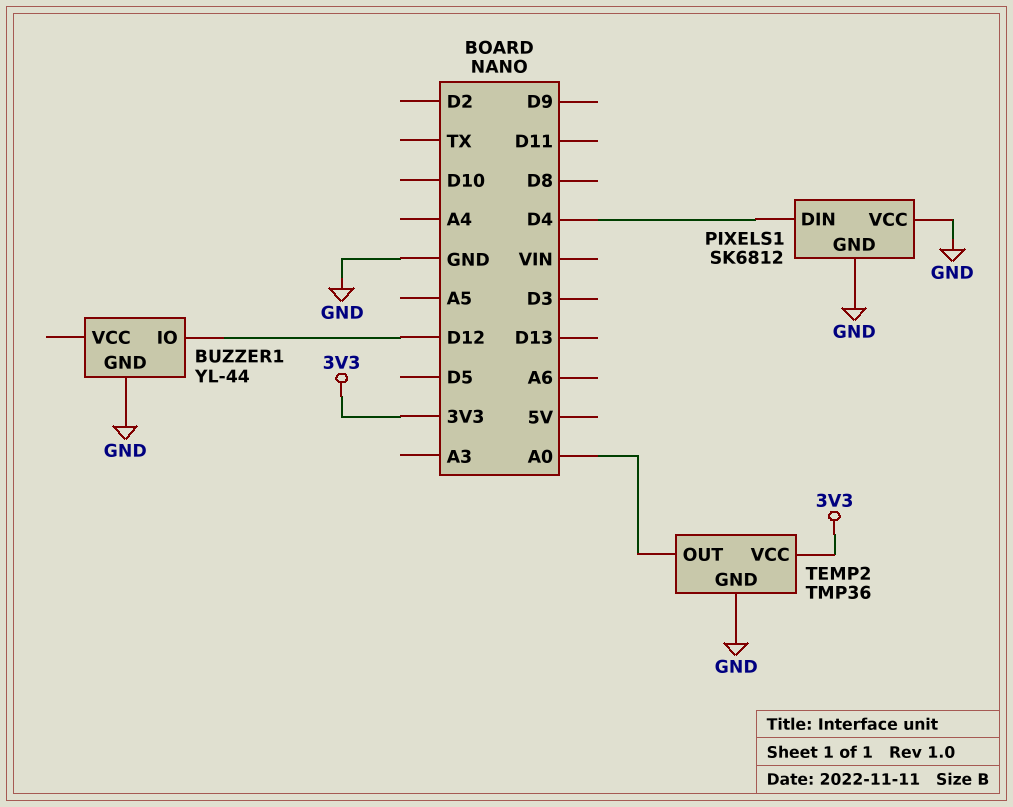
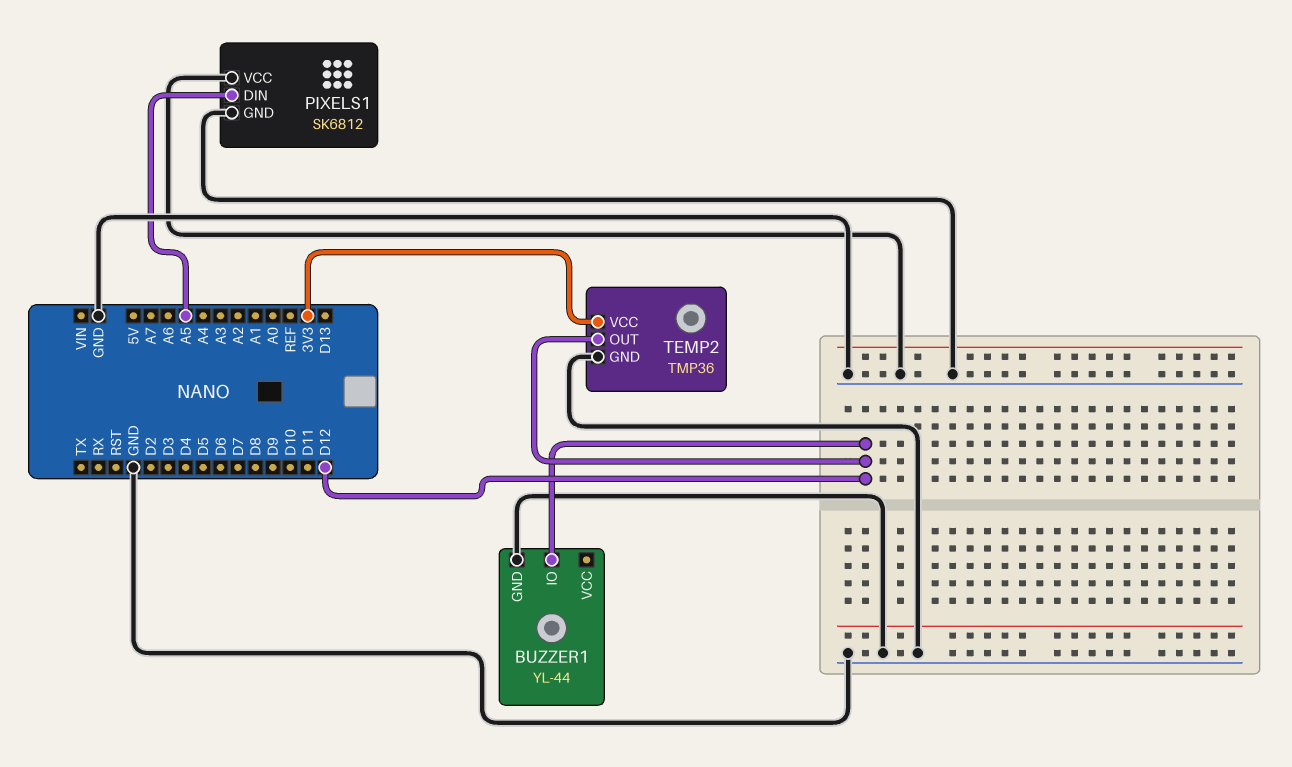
PIXELS1 pin DIN: D4 -> A5
TEMP2 pin OUT: A0 -> D12

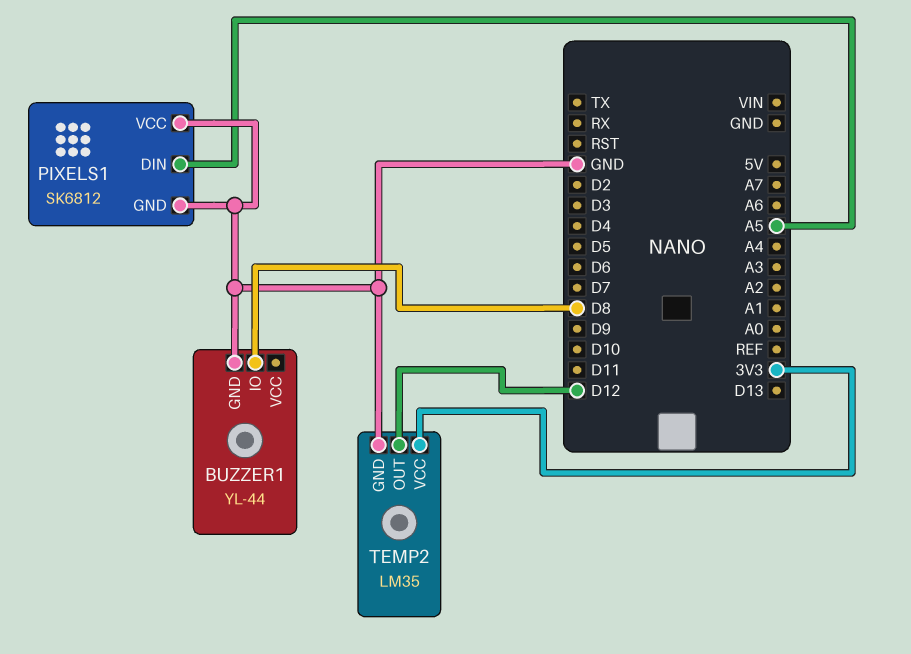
BUZZER1 pin IO: D12 -> D8
TEMP2: TMP36 -> LM35

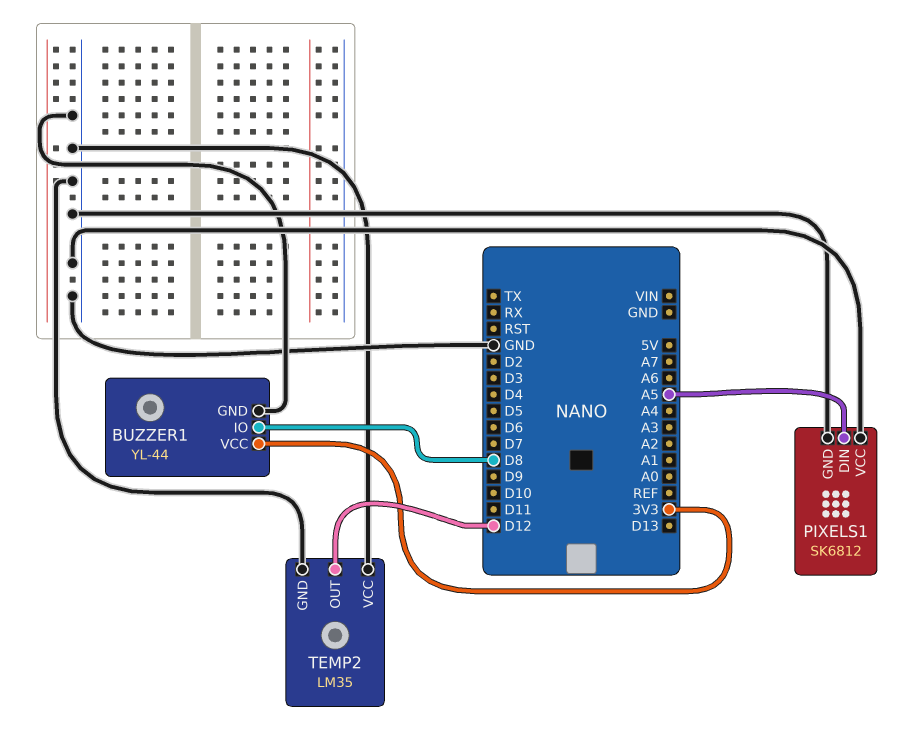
BUZZER1 pin VCC: none -> 3V3
TEMP2 pin VCC: 3V3 -> GND

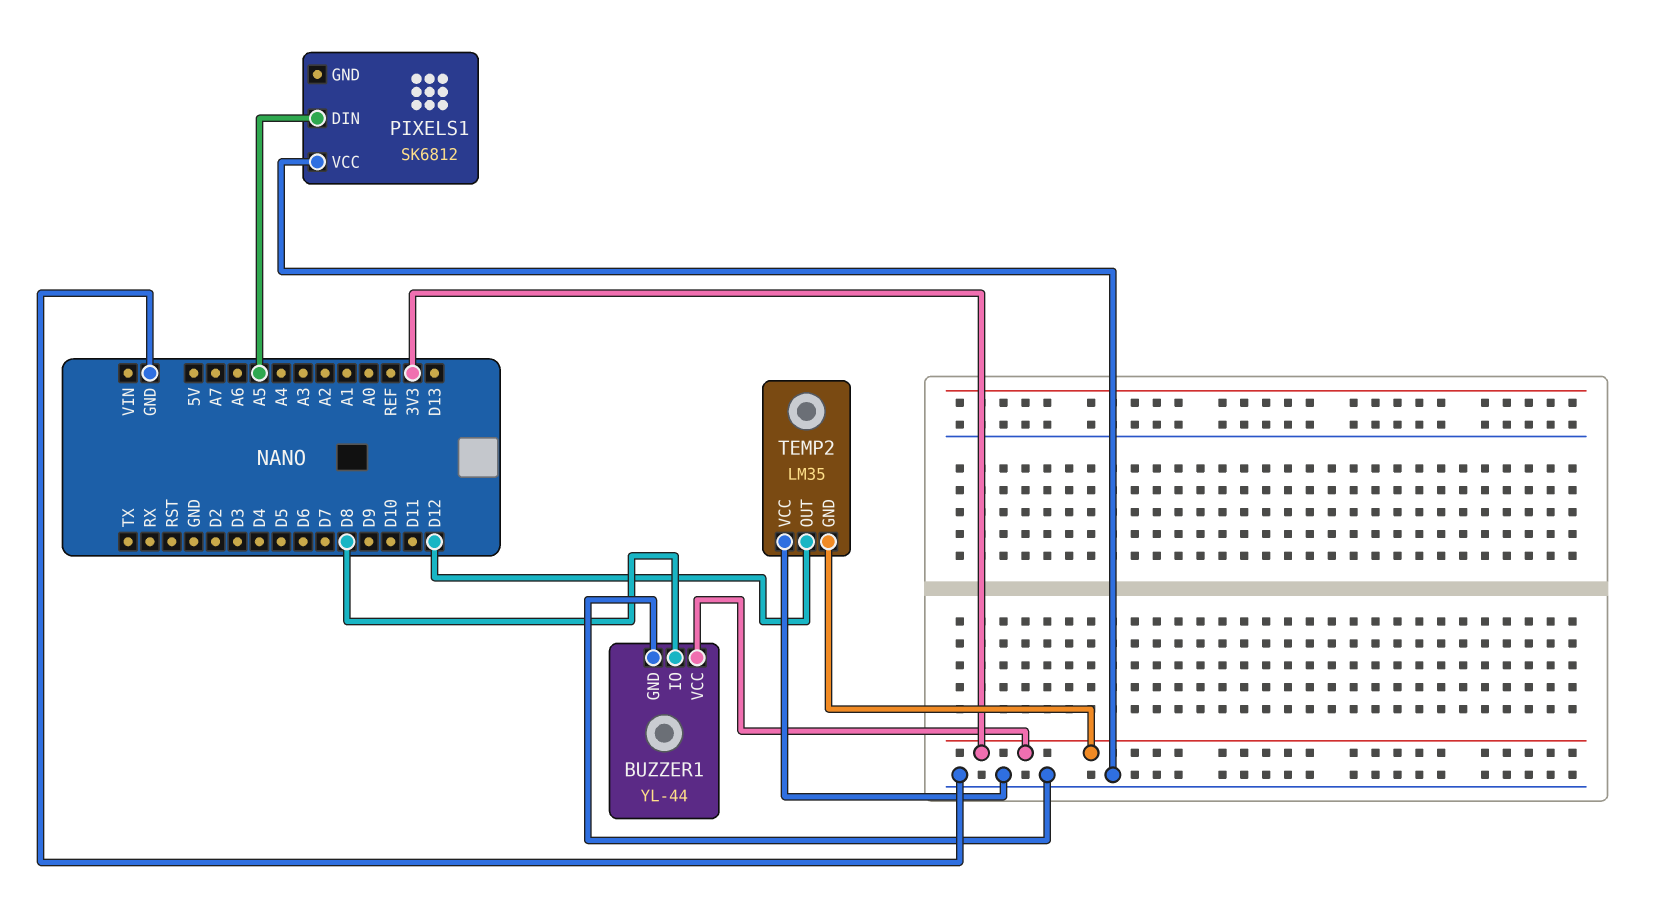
PIXELS1 pin GND: GND -> none
TEMP2 pin GND: GND -> 3V3

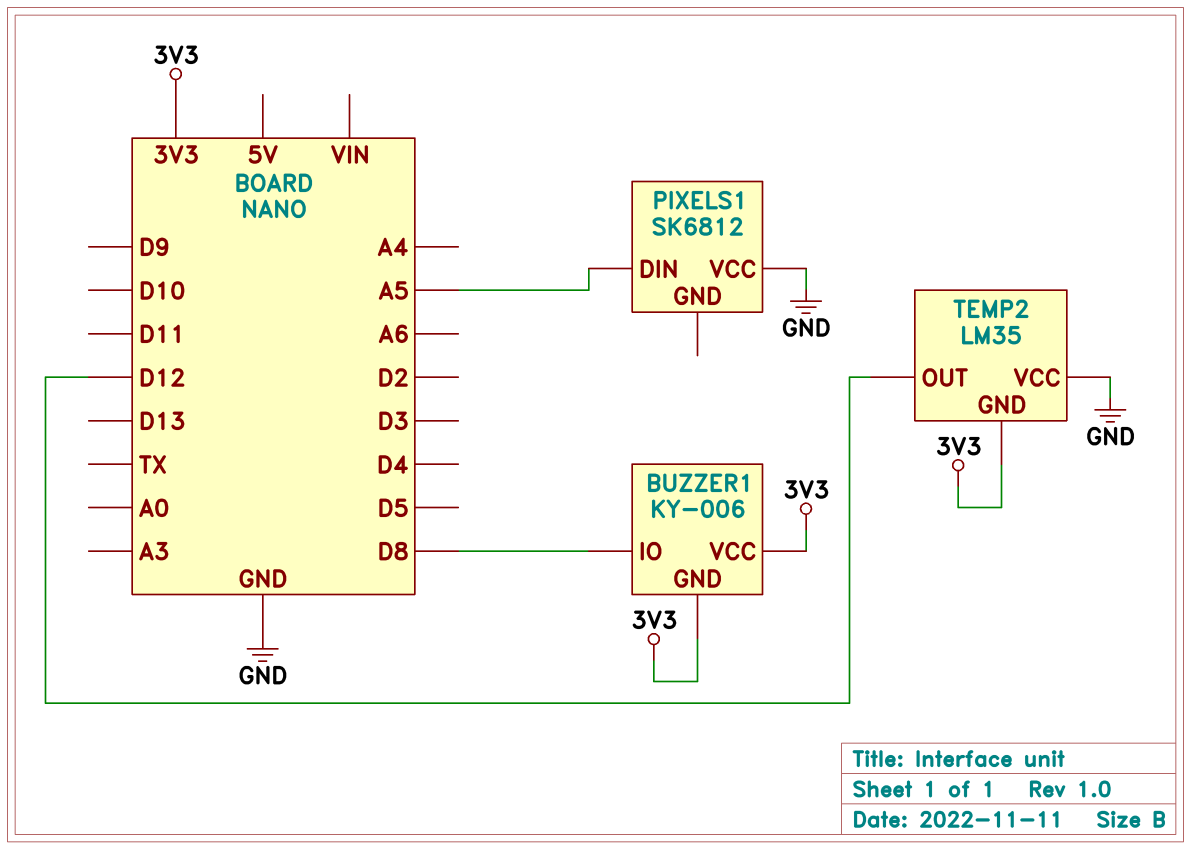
BUZZER1: YL-44 -> KY-006
BUZZER1 pin GND: GND -> 3V3

